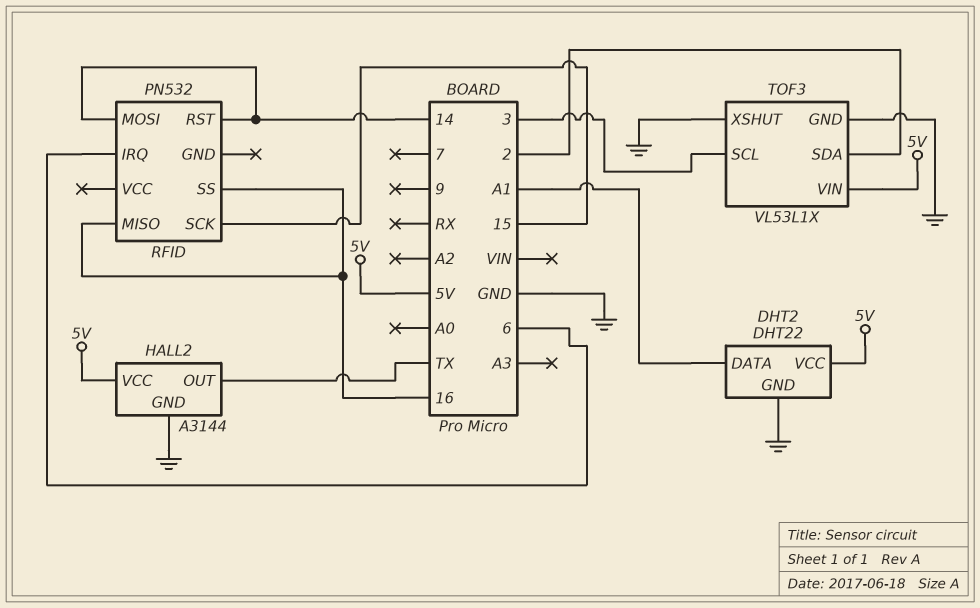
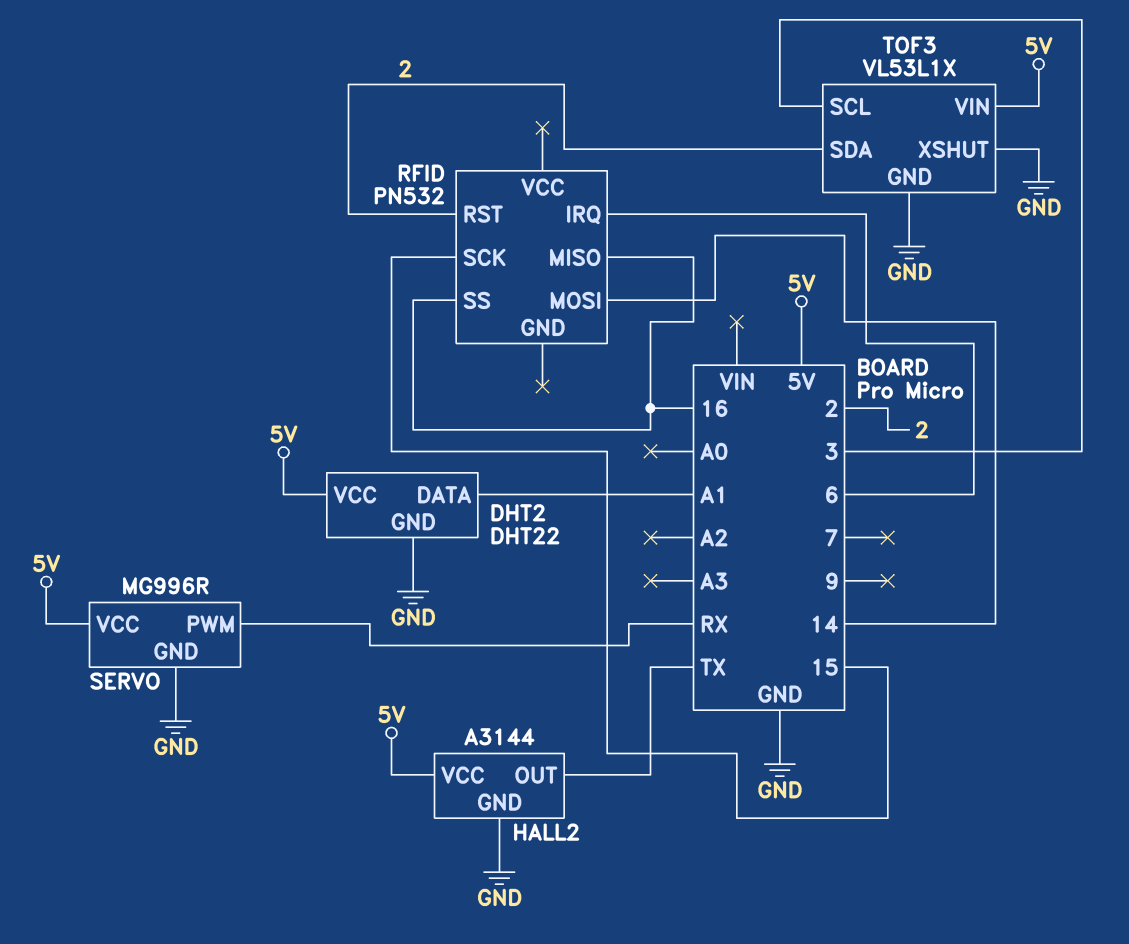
RFID pin RST: 14 -> 2
SERVO: none -> MG996R
SERVO pin GND: none -> GND
SERVO pin PWM: none -> RX
SERVO pin VCC: none -> 5V

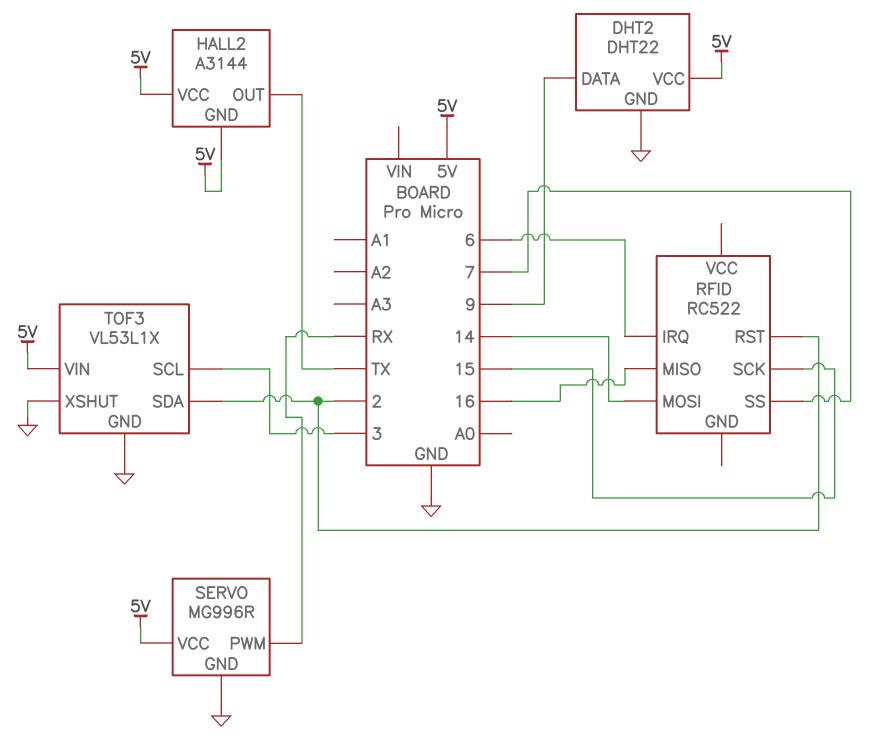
DHT2 pin DATA: A1 -> 9
HALL2 pin GND: GND -> 5V
RFID: PN532 -> RC522
RFID pin SS: 16 -> 7

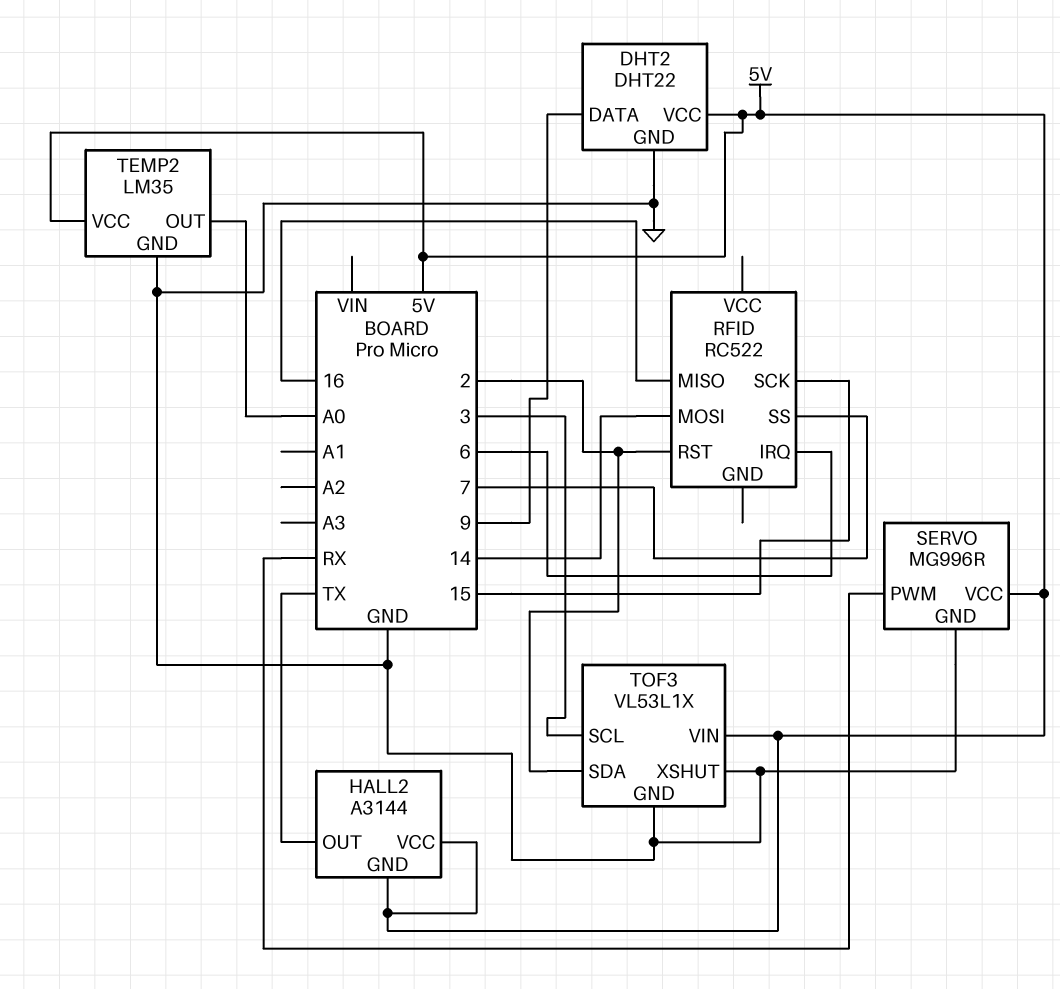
TEMP2: none -> LM35
TEMP2 pin GND: none -> GND
TEMP2 pin OUT: none -> A0
TEMP2 pin VCC: none -> 5V

